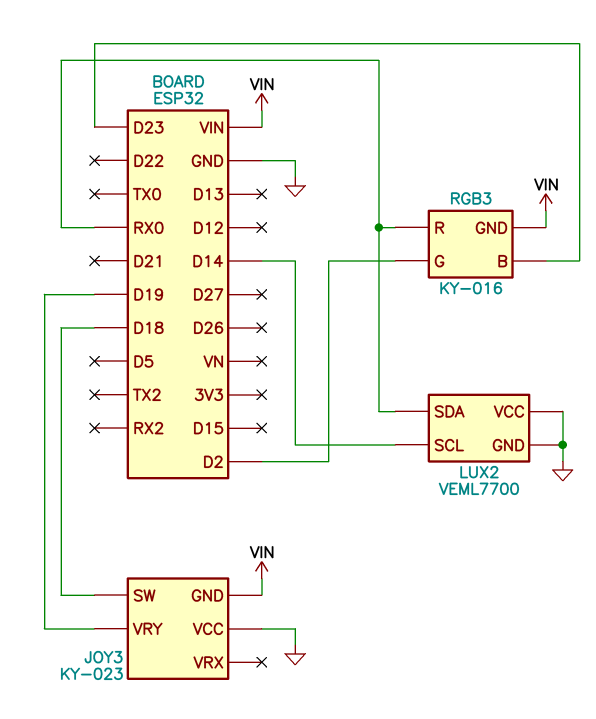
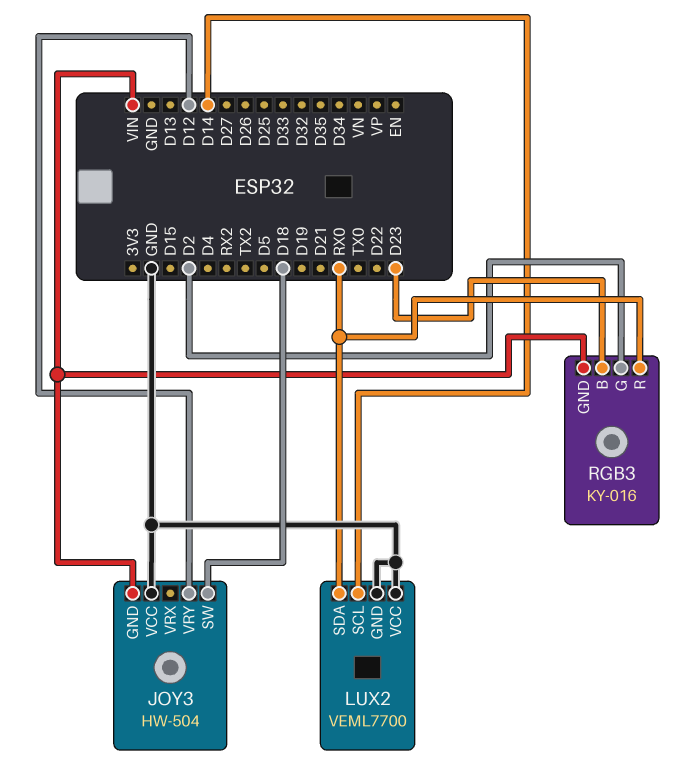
JOY3: KY-023 -> HW-504
JOY3 pin VRY: D19 -> D12

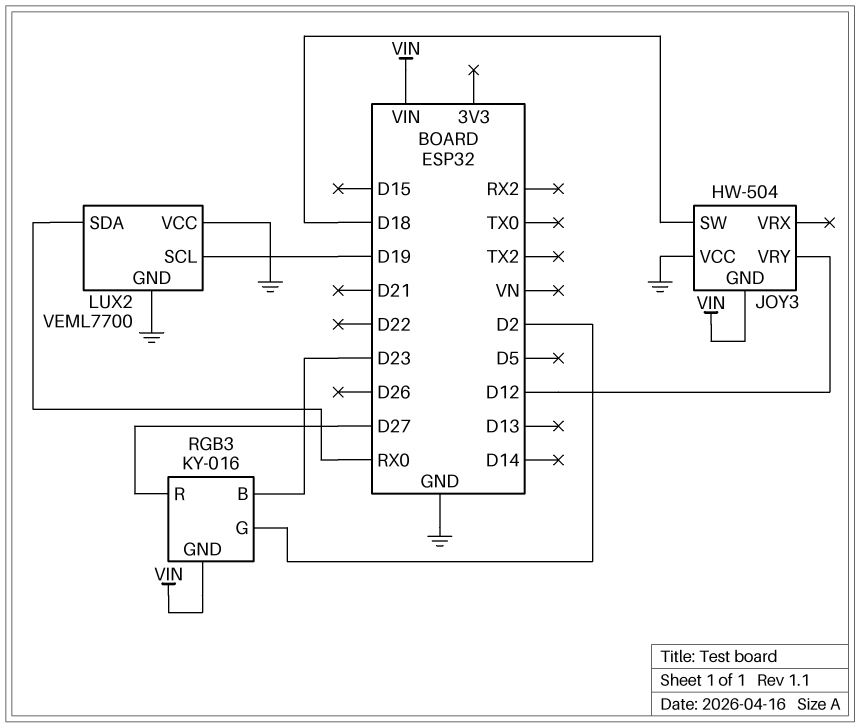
LUX2 pin SCL: D14 -> D19
RGB3 pin R: RX0 -> D27

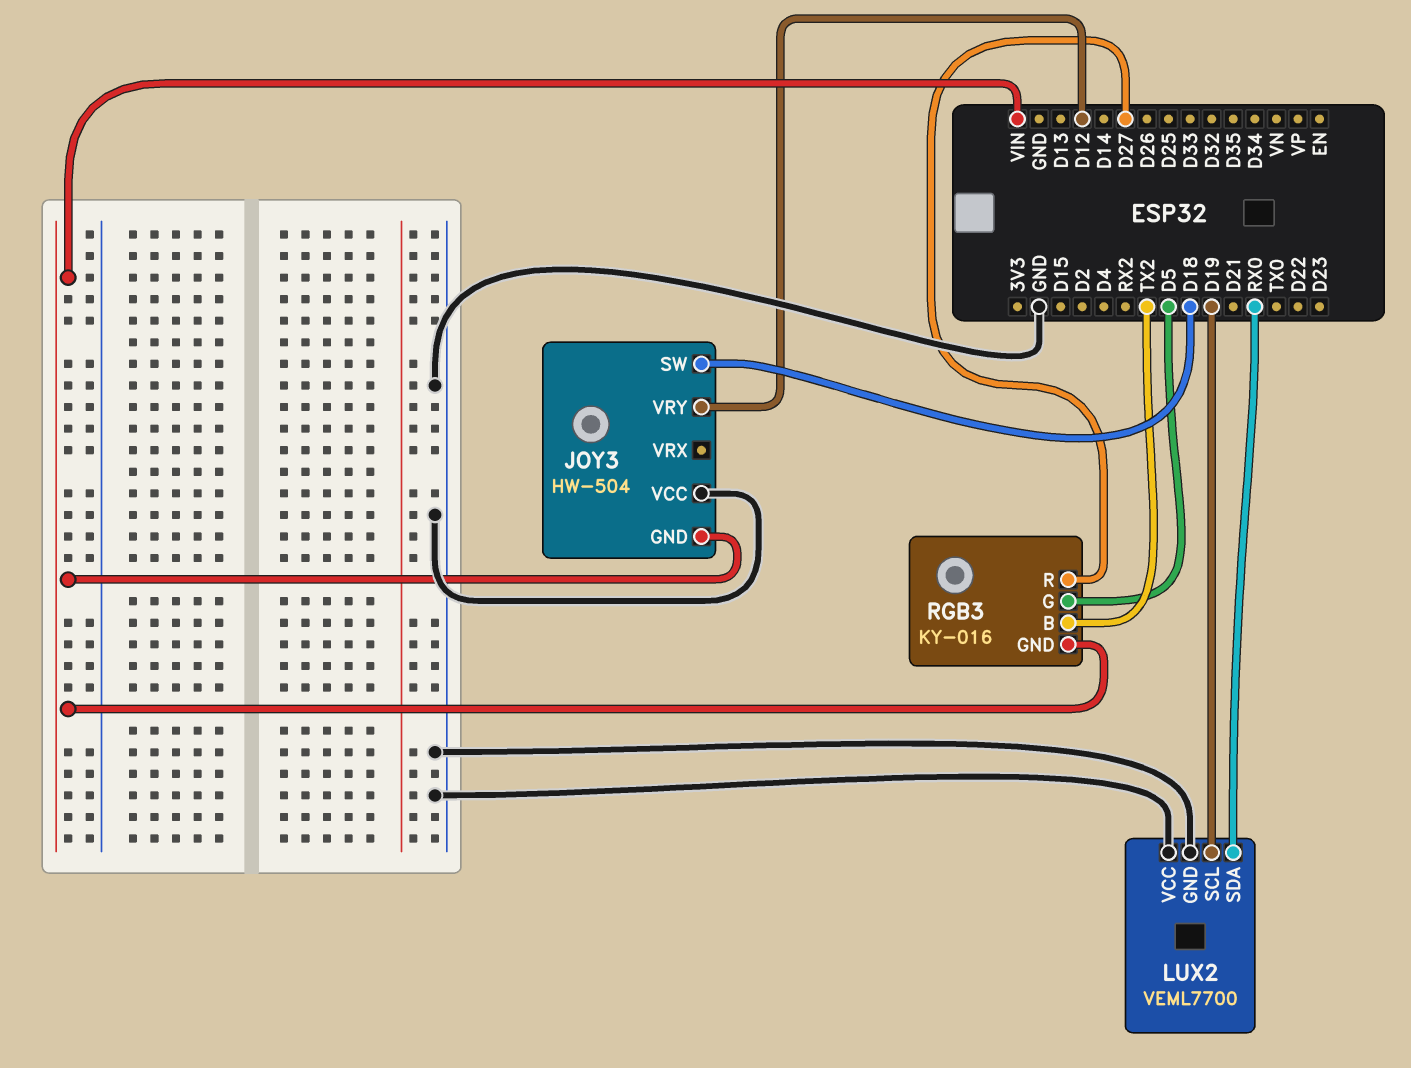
RGB3 pin B: D23 -> TX2
RGB3 pin G: D2 -> D5

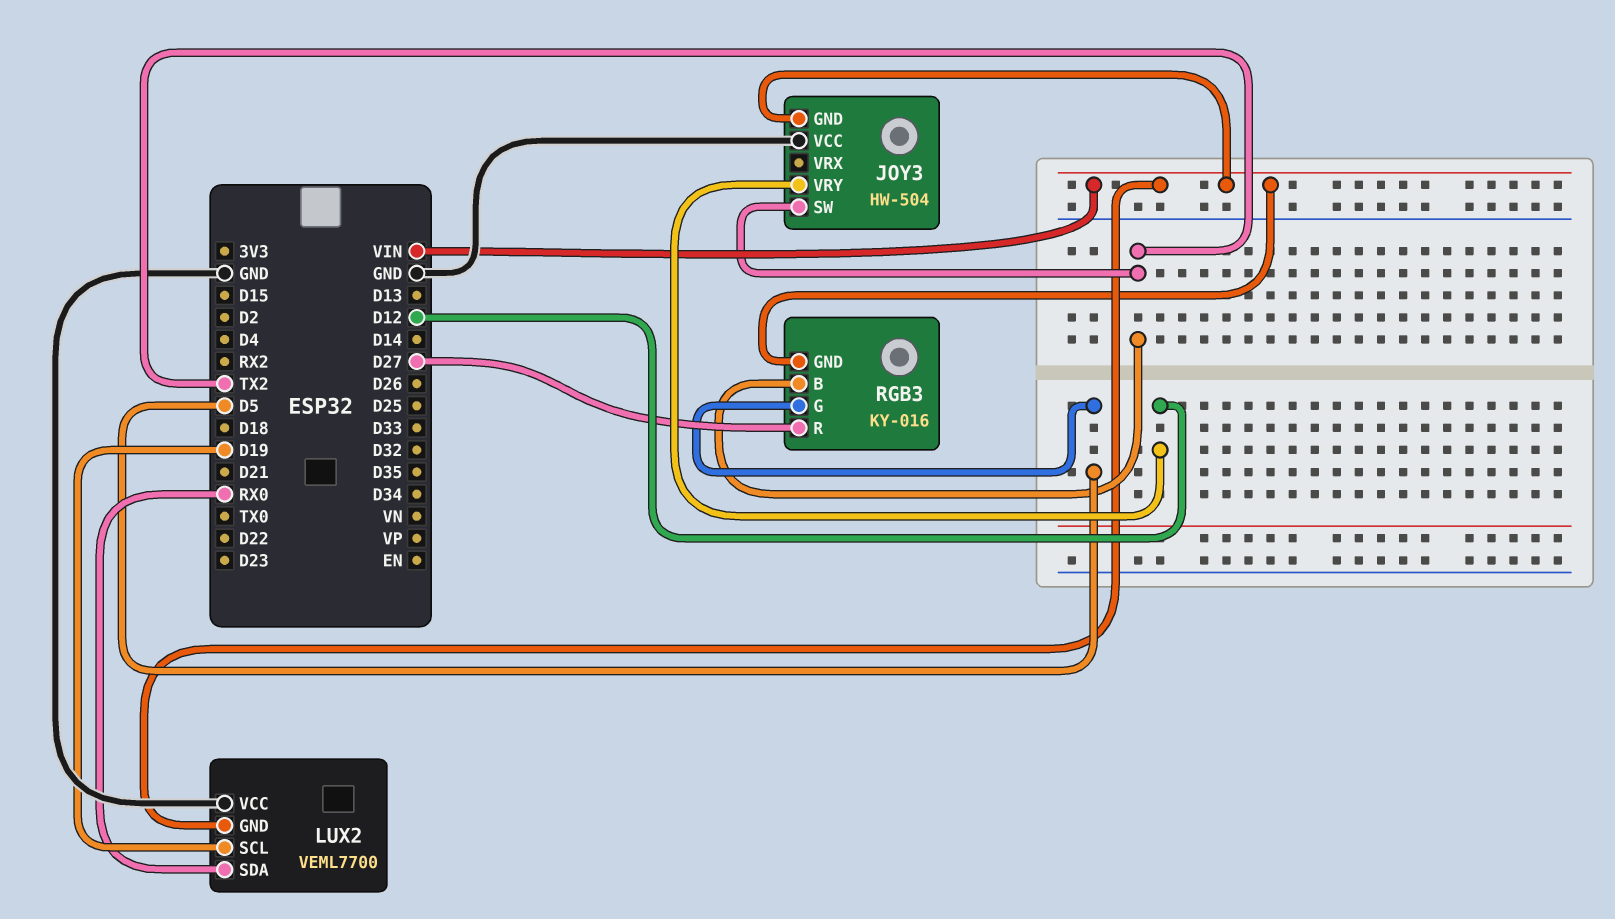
JOY3 pin SW: D18 -> TX2
LUX2 pin GND: GND -> VIN

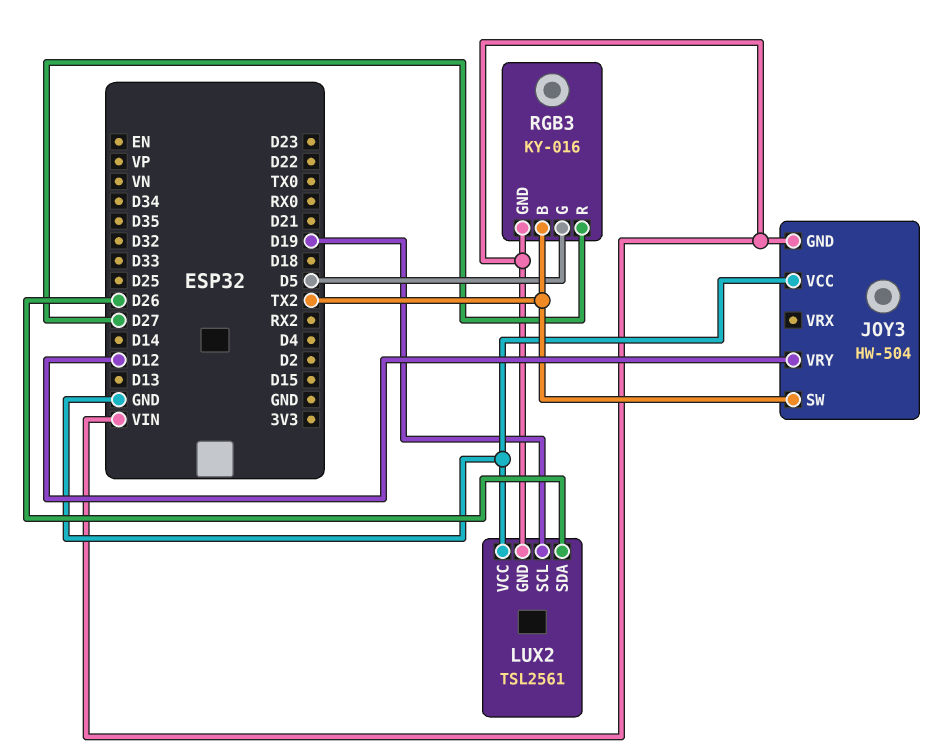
LUX2: VEML7700 -> TSL2561
LUX2 pin SDA: RX0 -> D26

